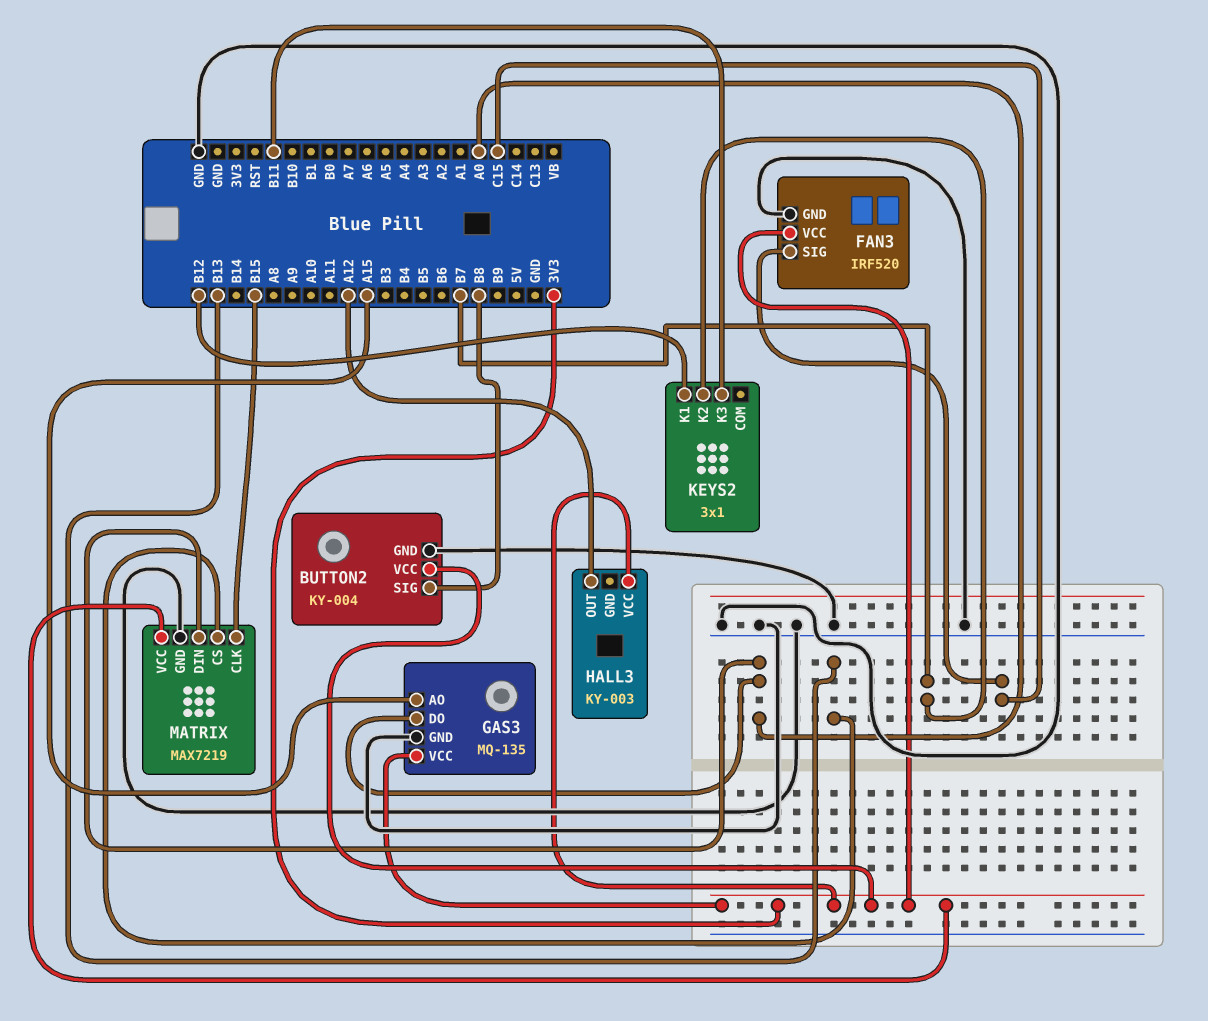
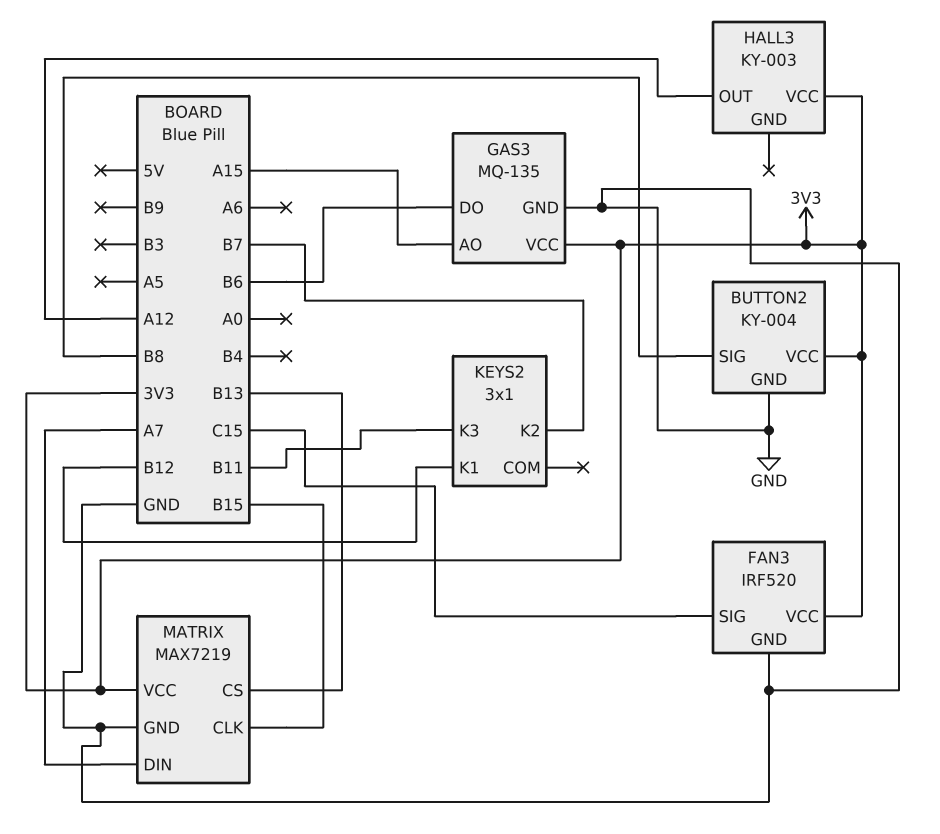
GAS3 pin DO: A0 -> B6
MATRIX pin DIN: A0 -> A7

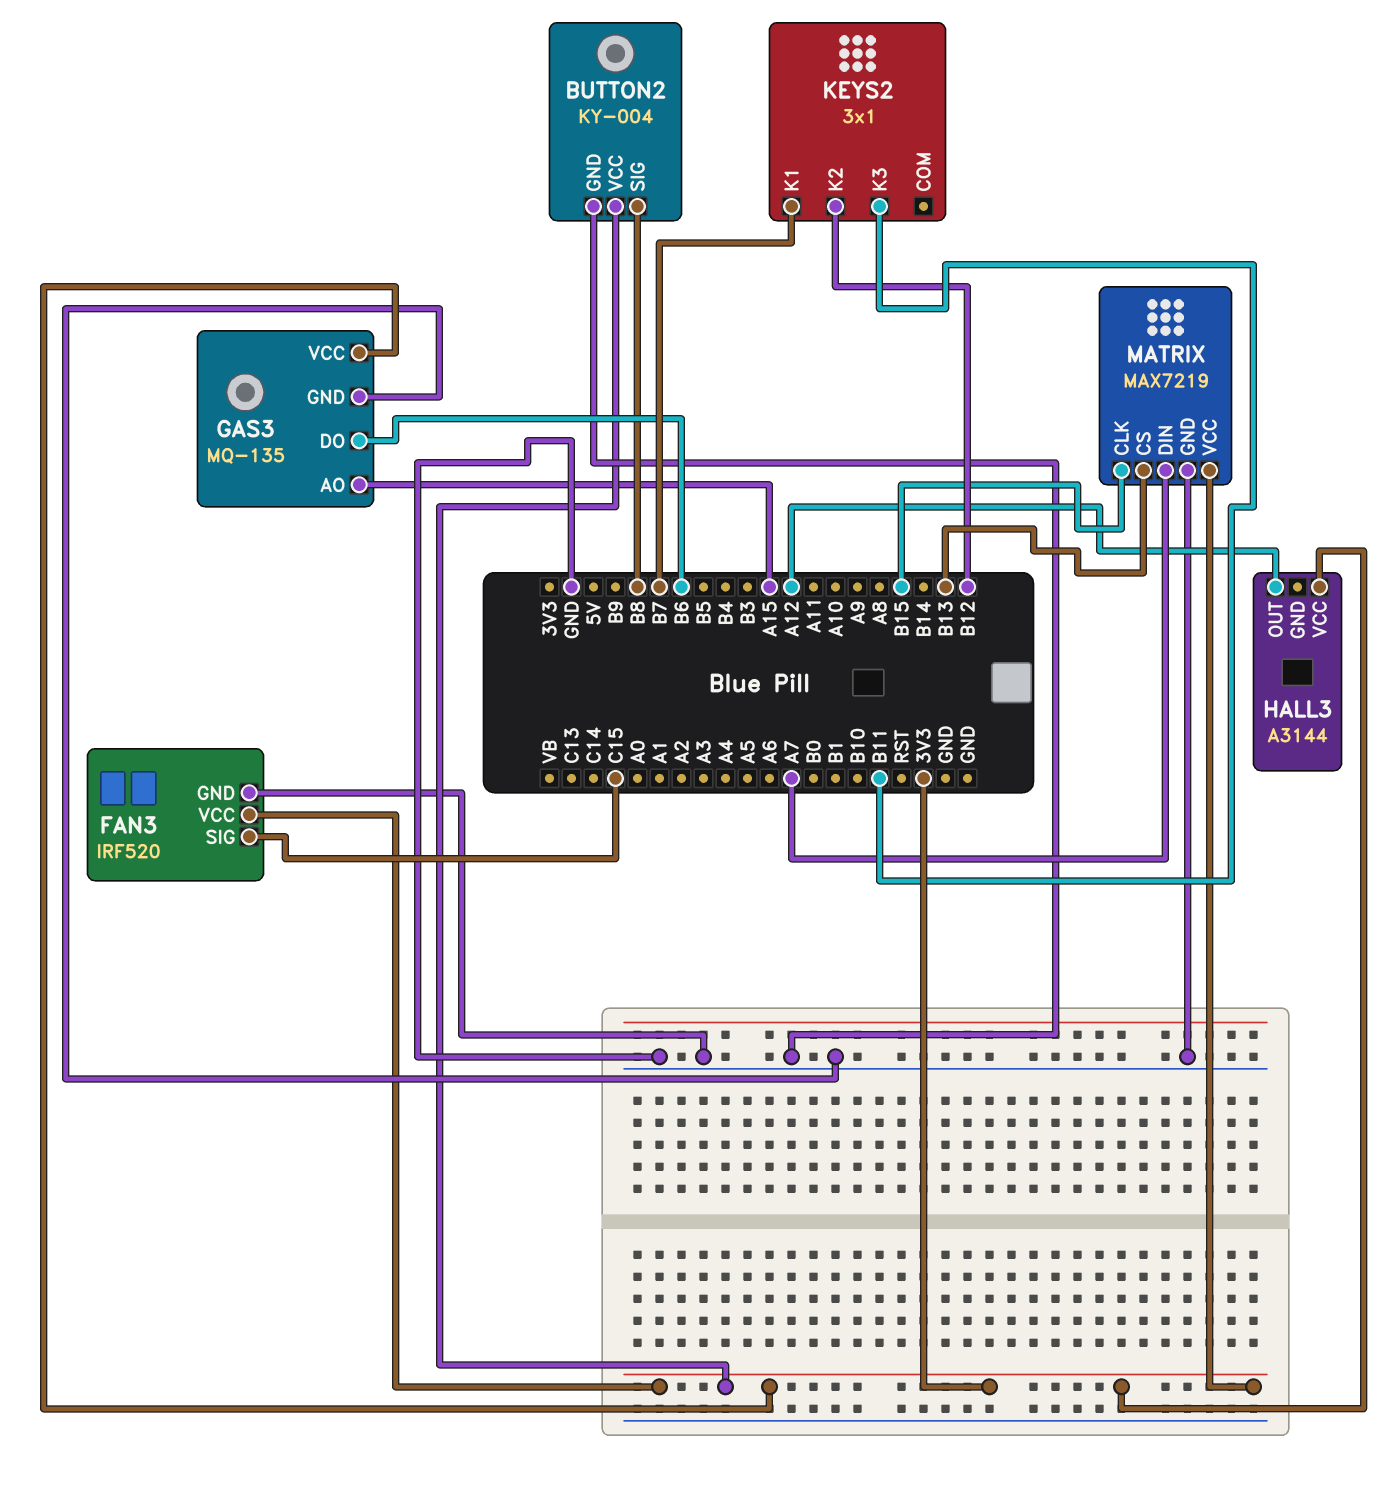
HALL3: KY-003 -> A3144
KEYS2 pin K1: B12 -> B7
KEYS2 pin K2: B7 -> B12

